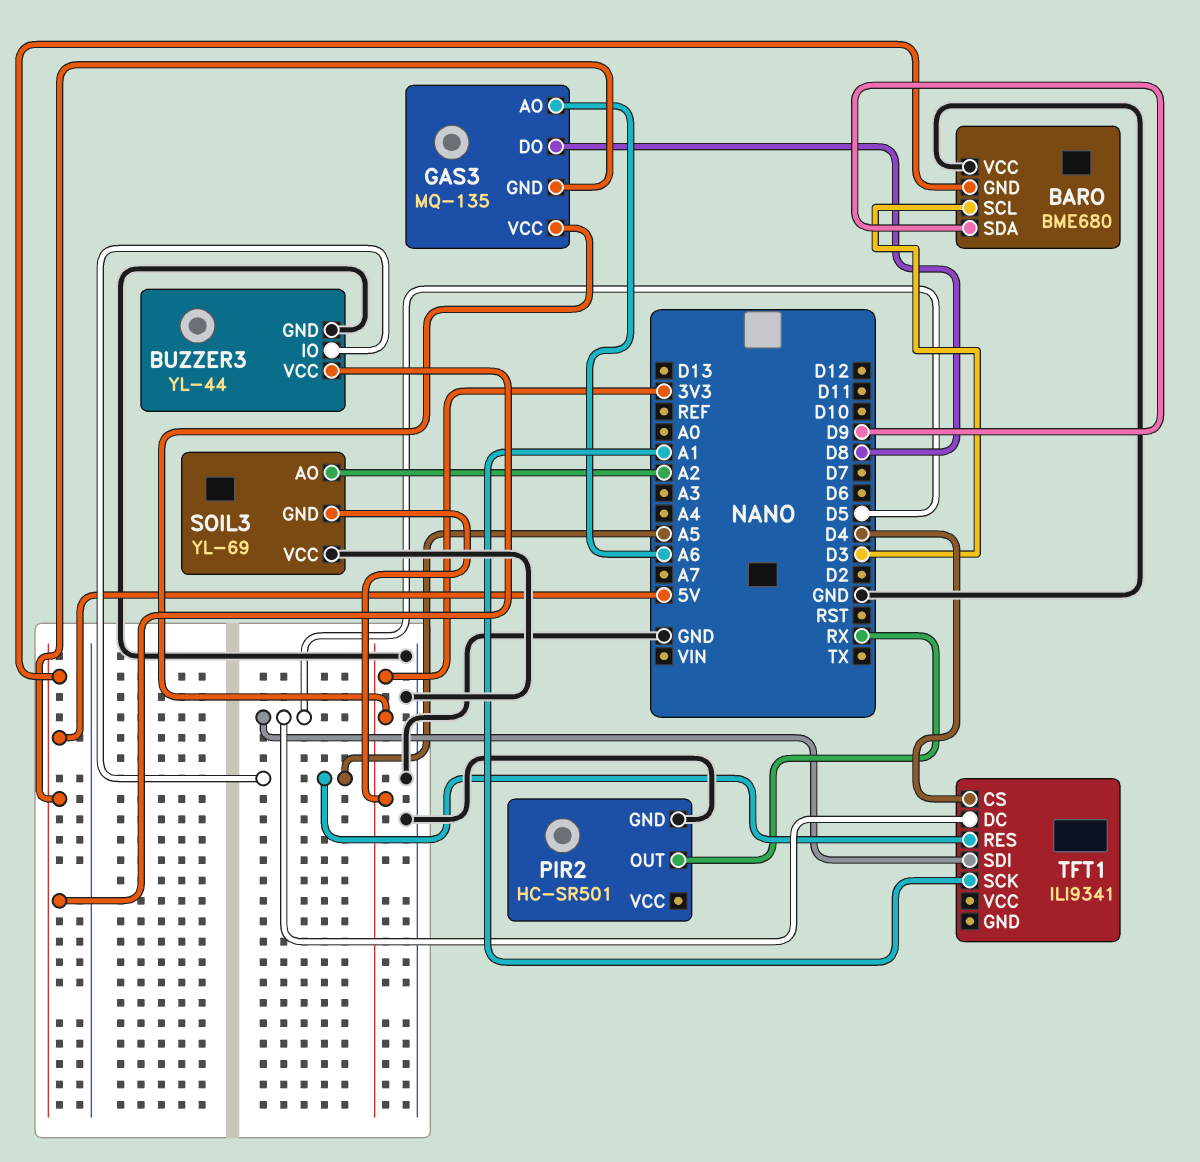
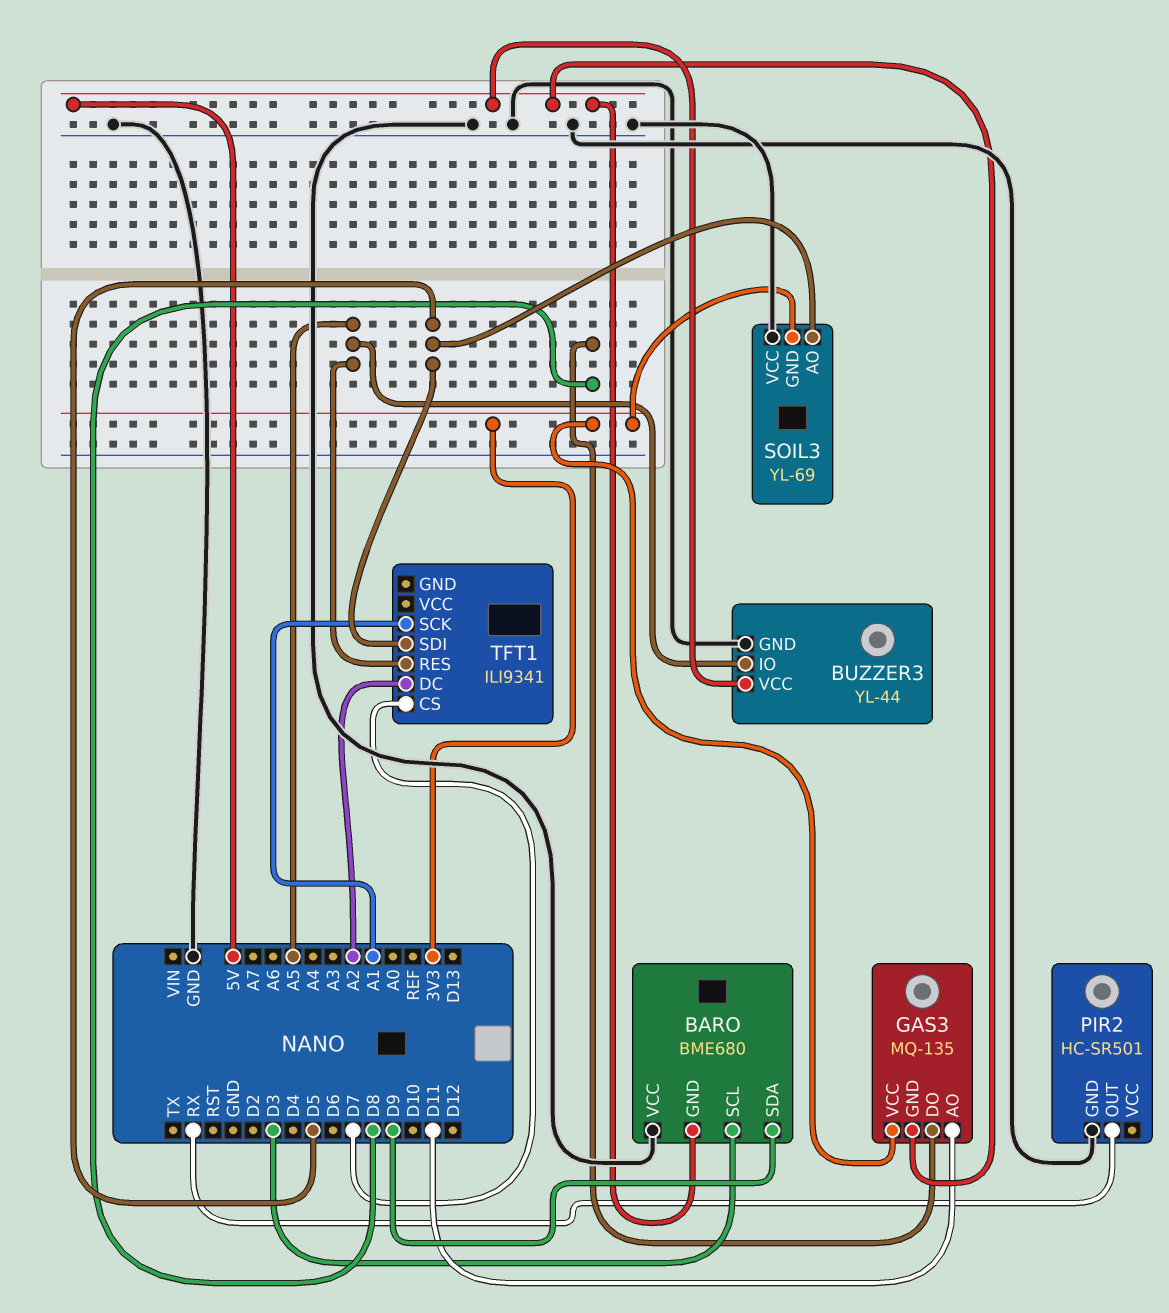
GAS3 pin AO: A6 -> D11
SOIL3 pin AO: A2 -> D5
TFT1 pin CS: D4 -> D7
TFT1 pin DC: D5 -> A2

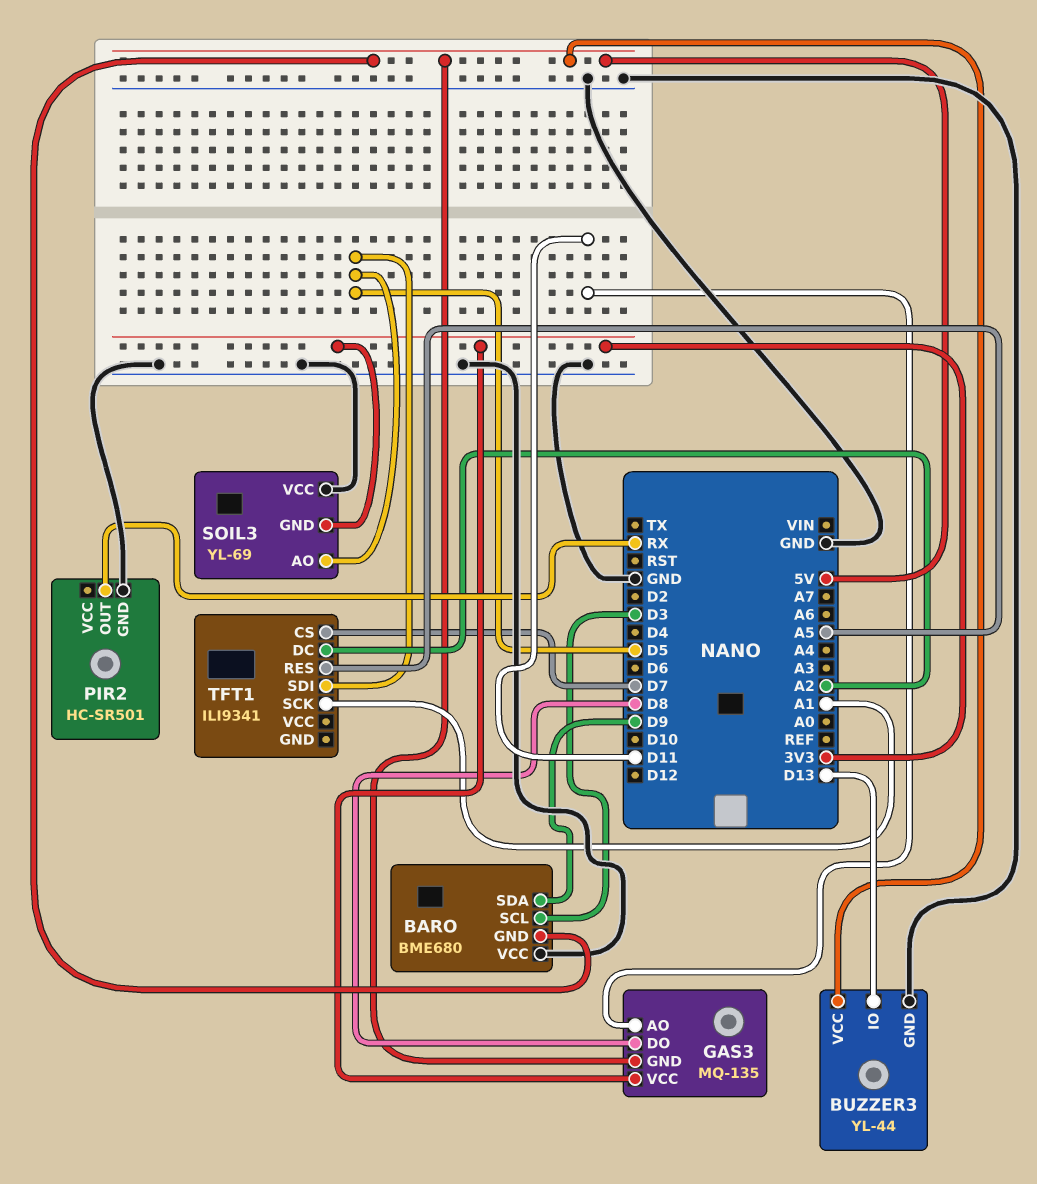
BUZZER3 pin IO: A5 -> D13

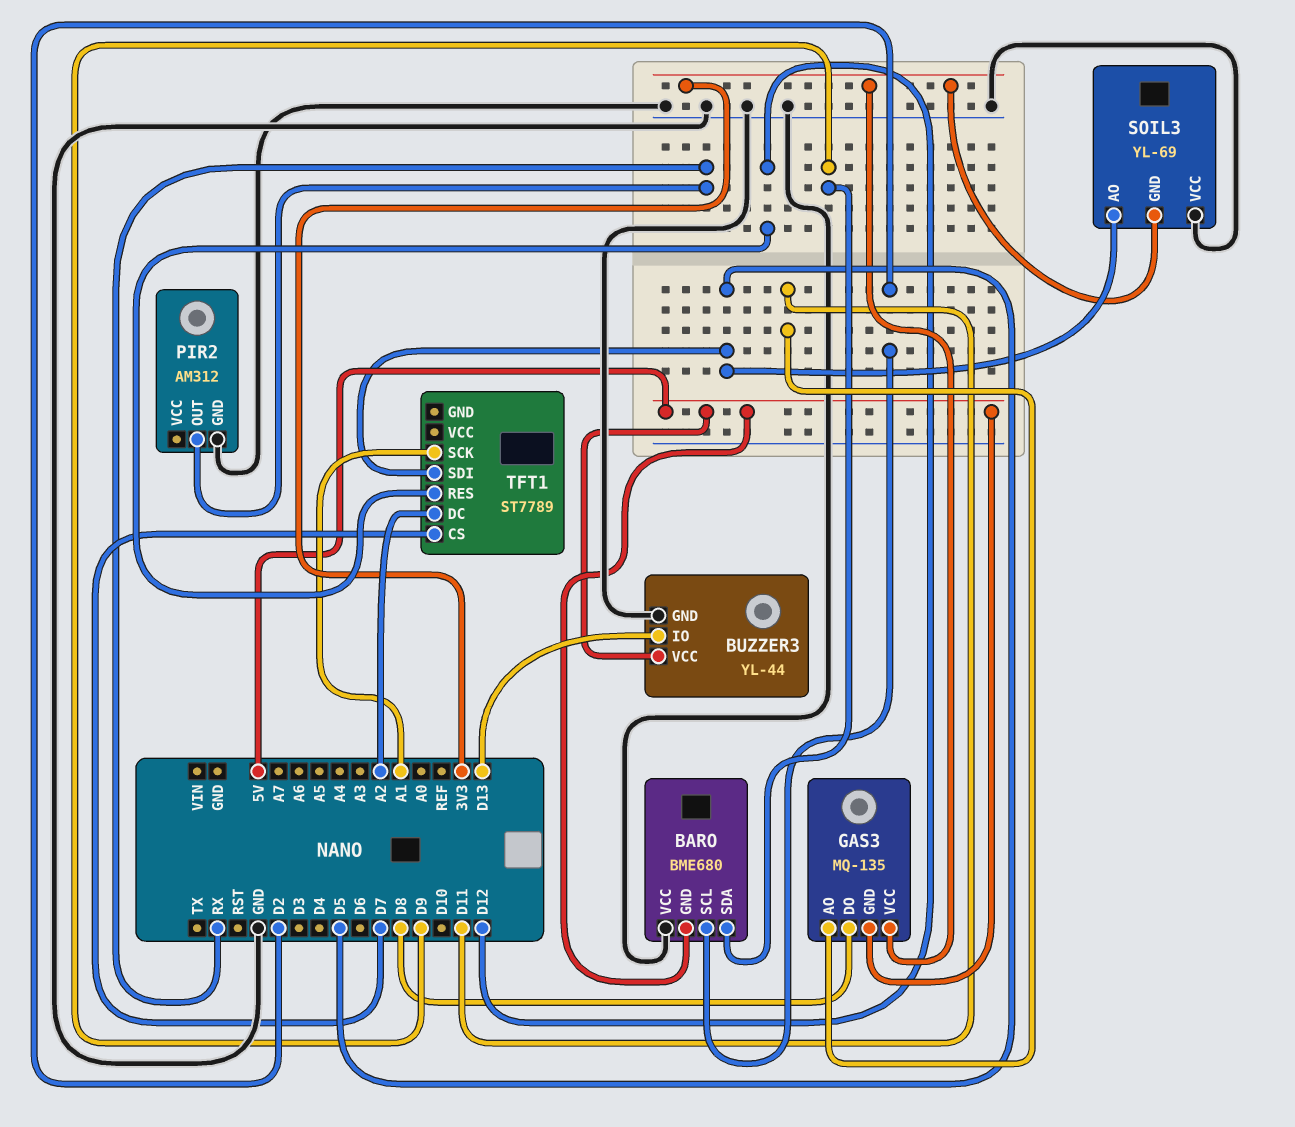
BARO pin SCL: D3 -> D2
PIR2: HC-SR501 -> AM312
TFT1: ILI9341 -> ST7789
TFT1 pin RES: A5 -> D12

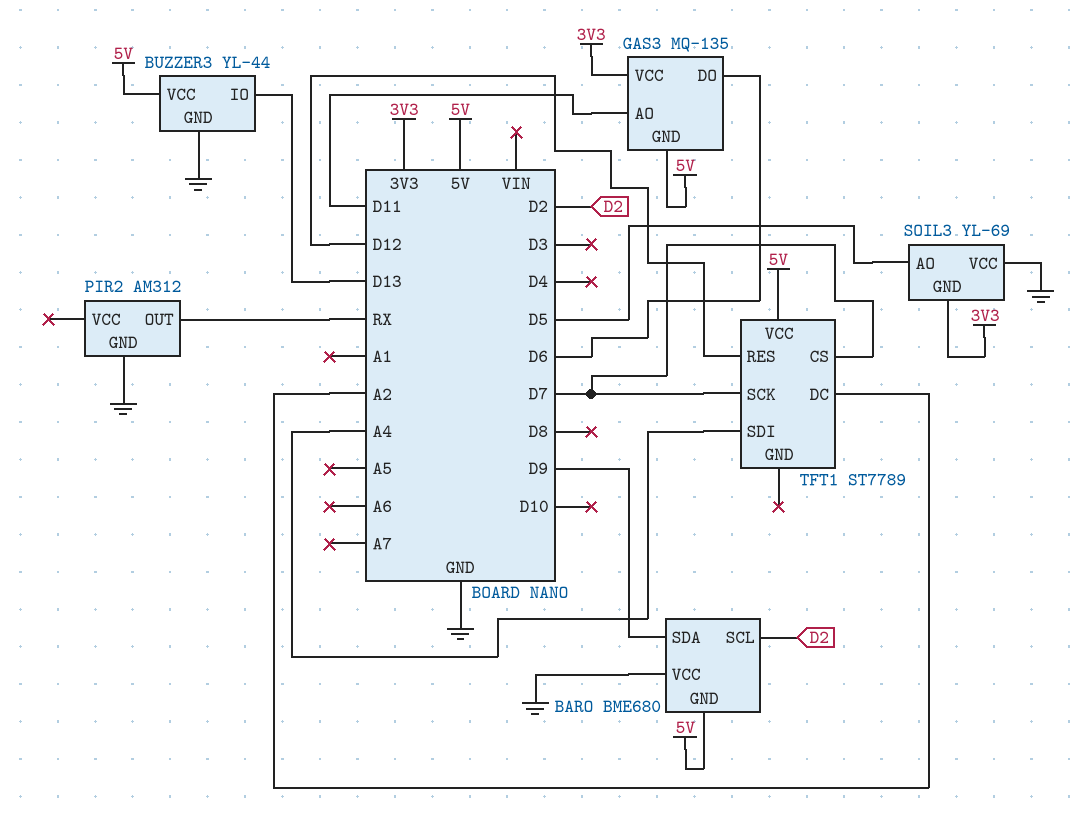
GAS3 pin DO: D8 -> D6
TFT1 pin SCK: A1 -> D7
TFT1 pin SDI: D5 -> A4
TFT1 pin VCC: none -> 5V

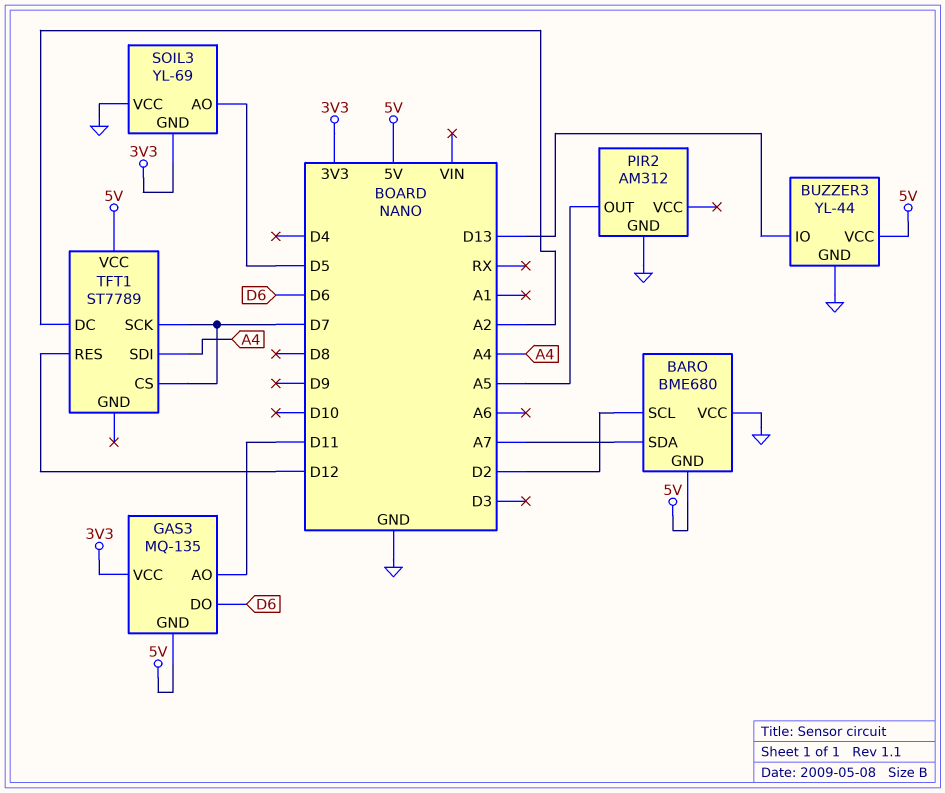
BARO pin SDA: D9 -> A7
PIR2 pin OUT: RX -> A5

